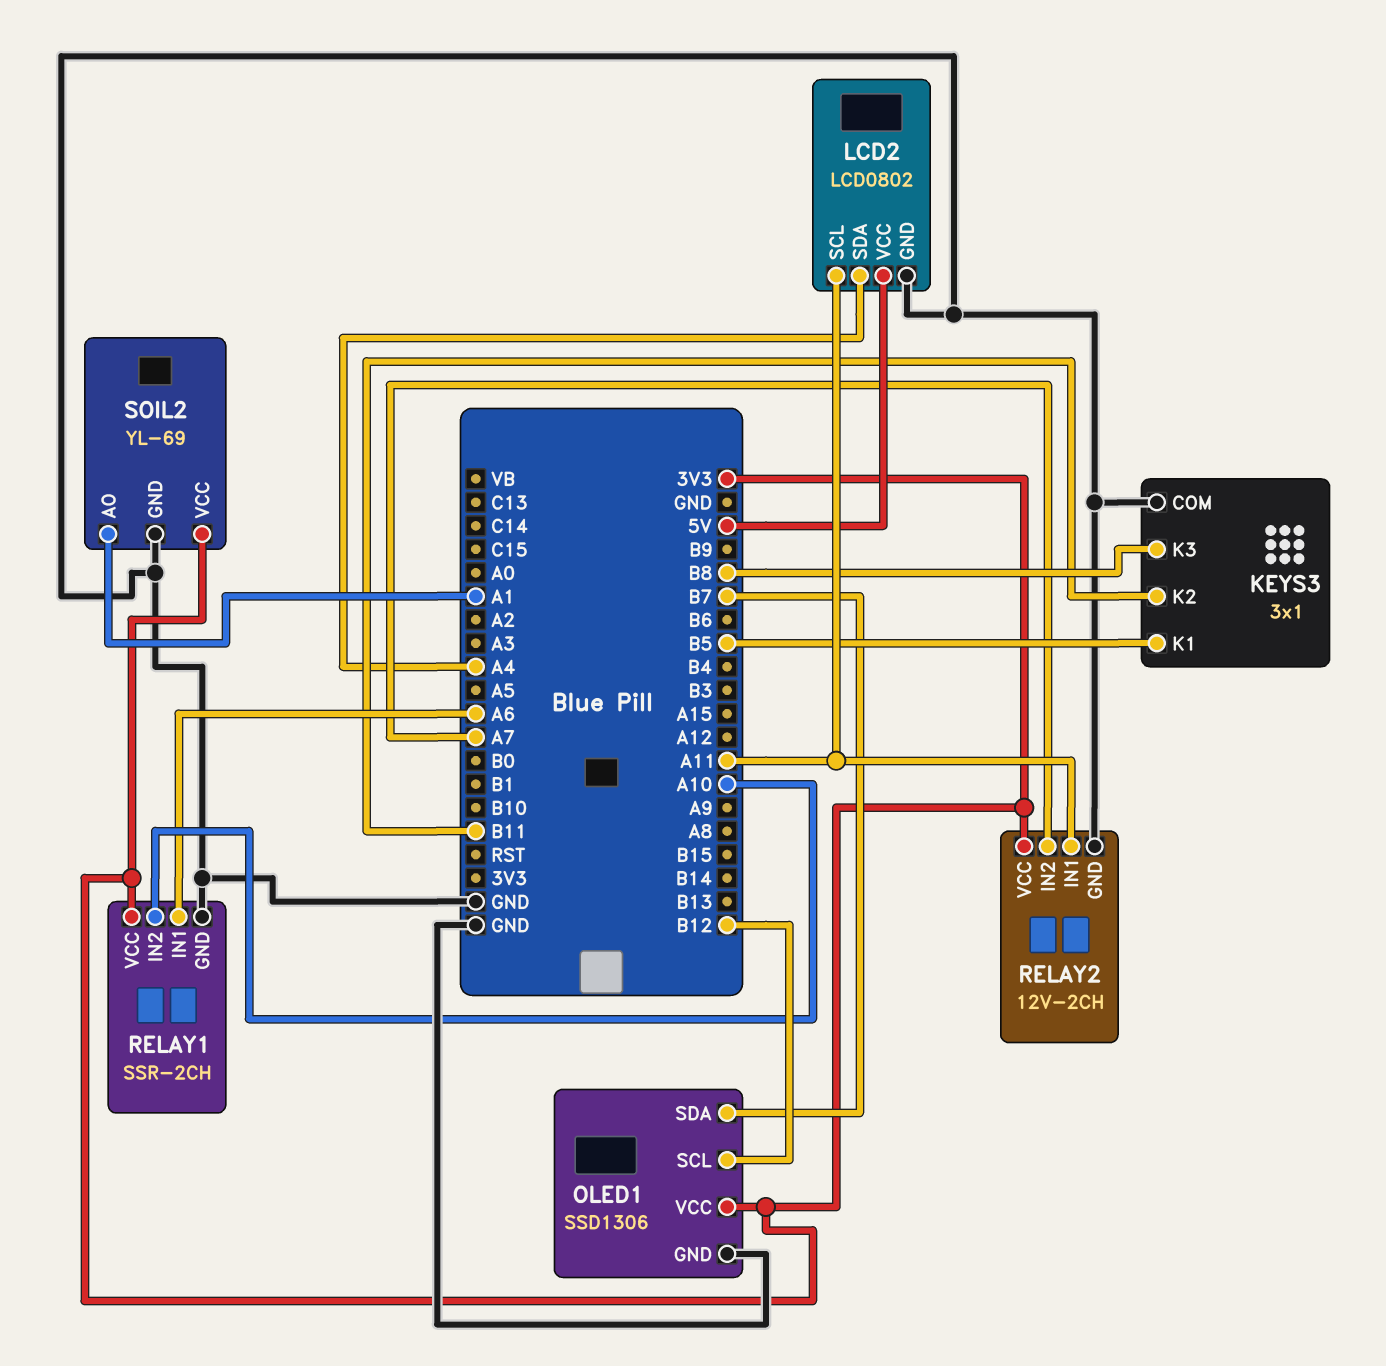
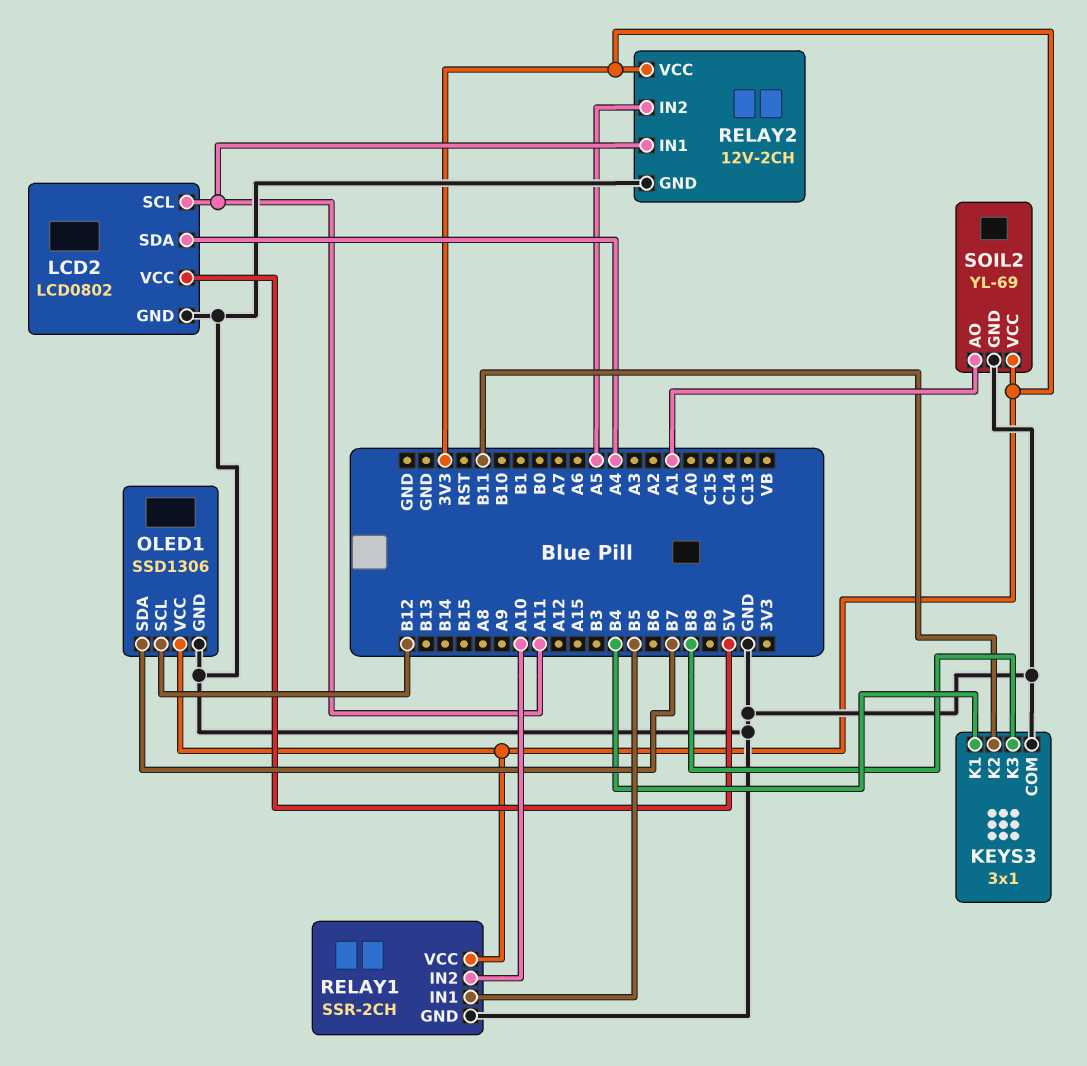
KEYS3 pin K1: B5 -> B4
RELAY1 pin IN1: A6 -> B5
RELAY2 pin IN2: A7 -> A5

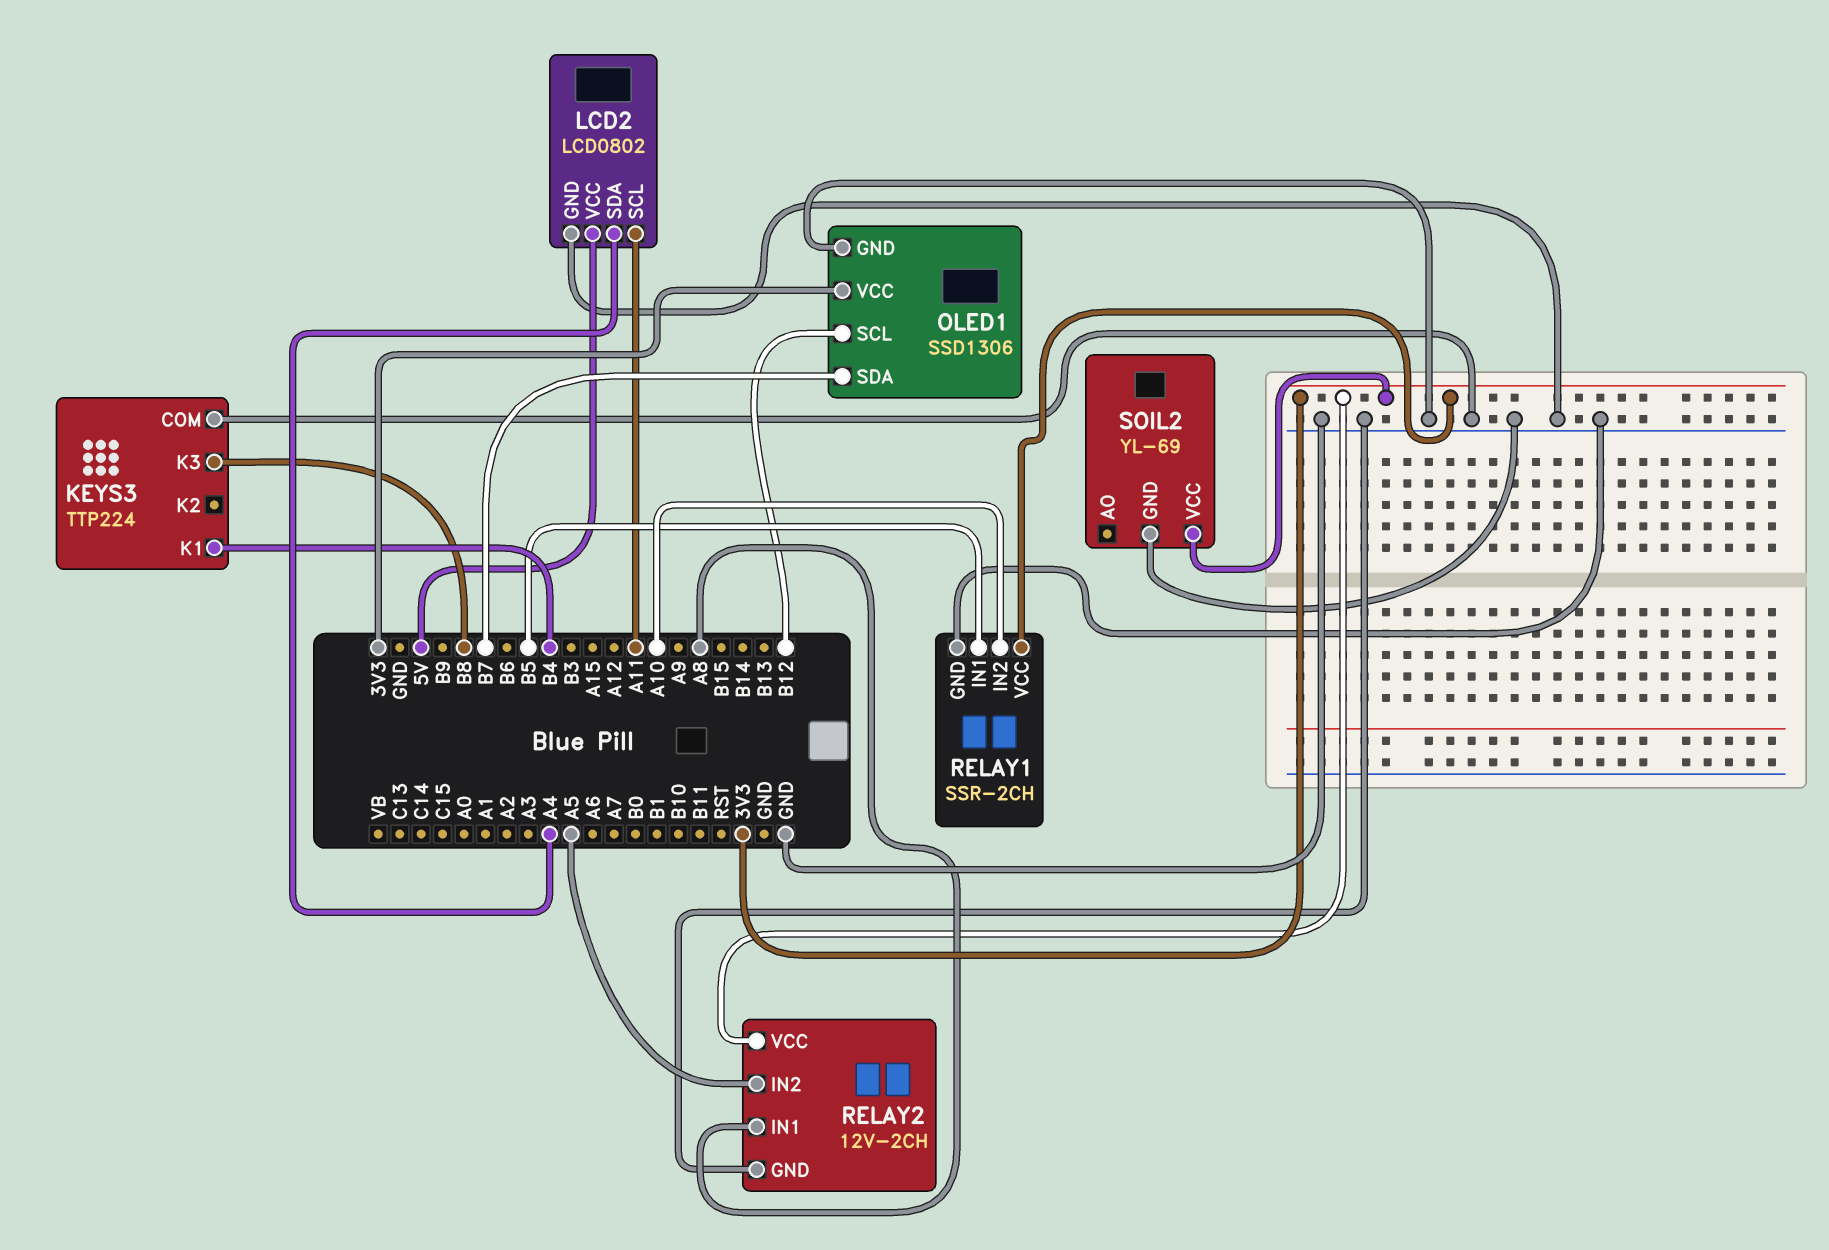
KEYS3: 3x1 -> TTP224
KEYS3 pin K2: B11 -> none
RELAY2 pin IN1: A11 -> A8
SOIL2 pin AO: A1 -> none

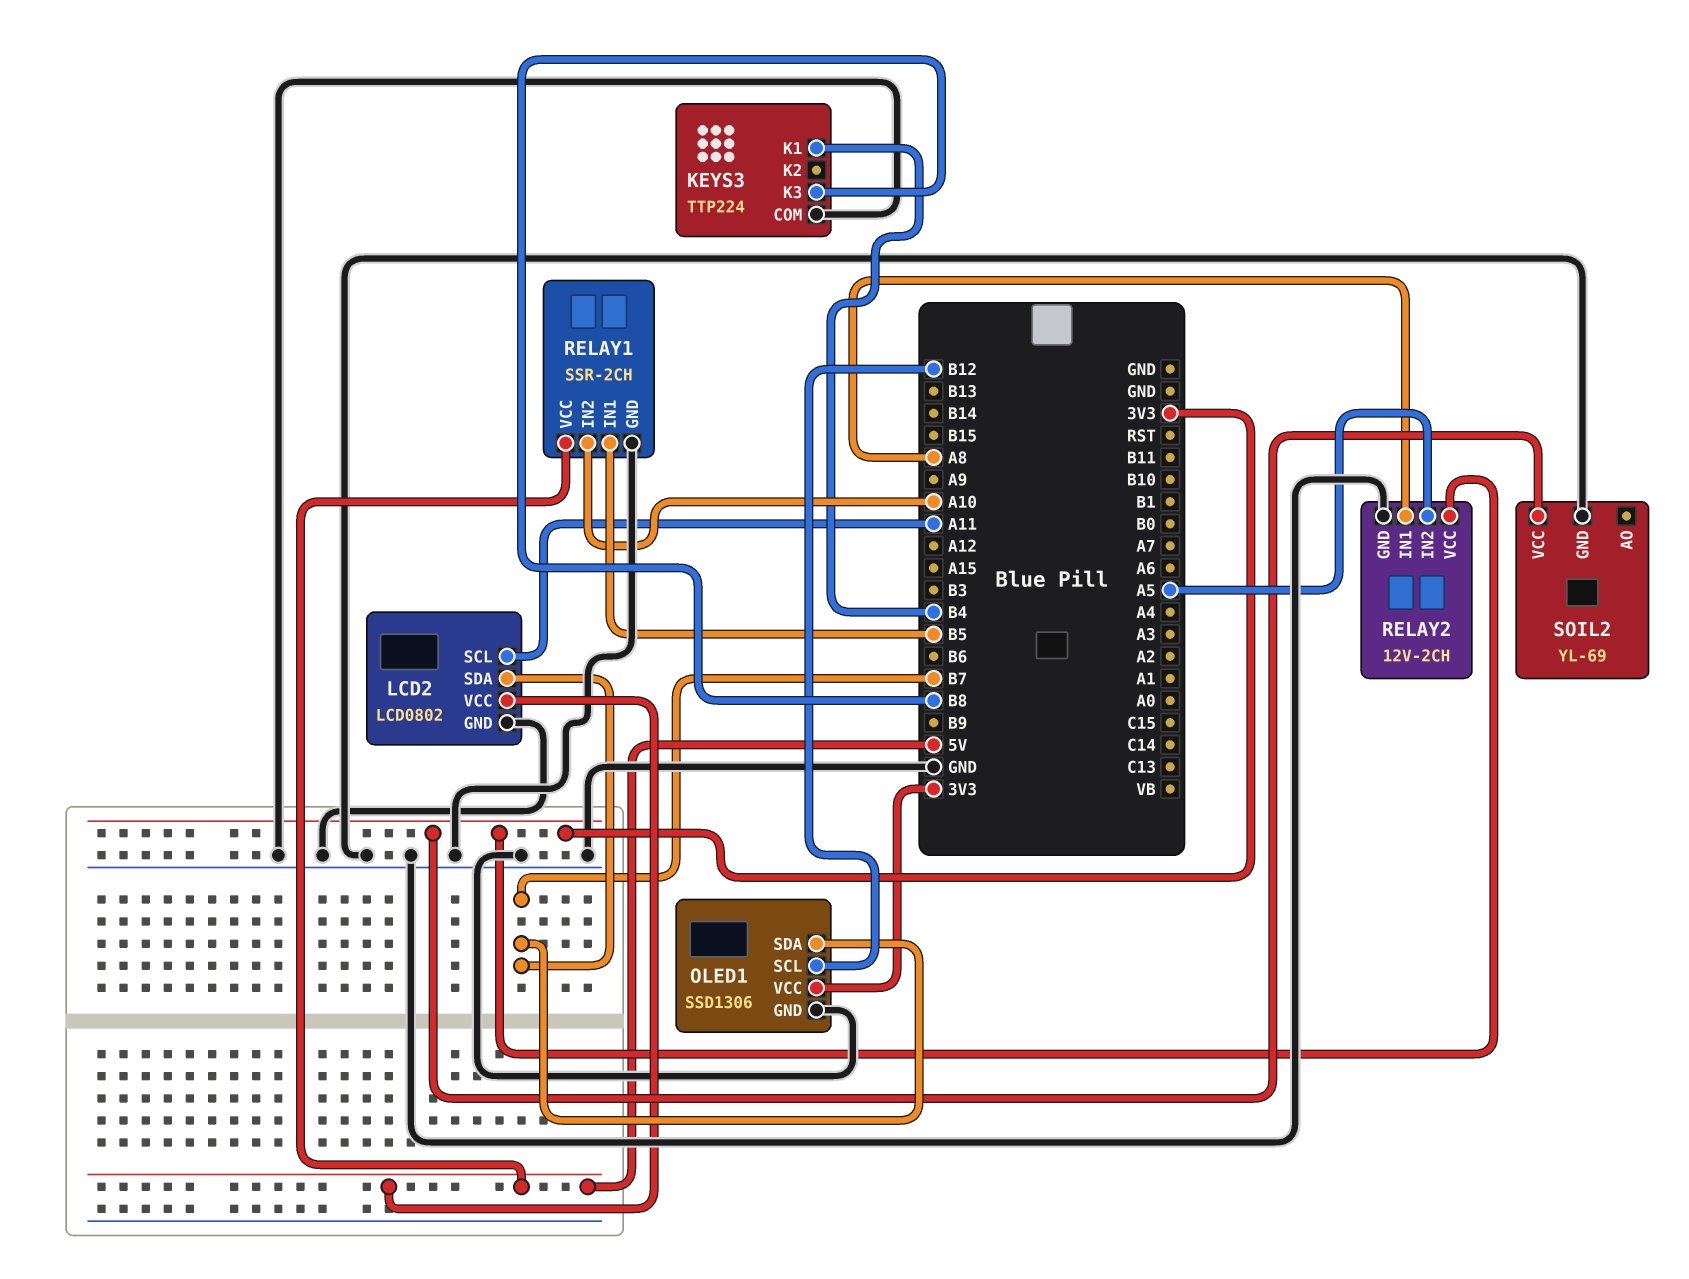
LCD2 pin SDA: A4 -> B7
RELAY1 pin VCC: 3V3 -> 5V

